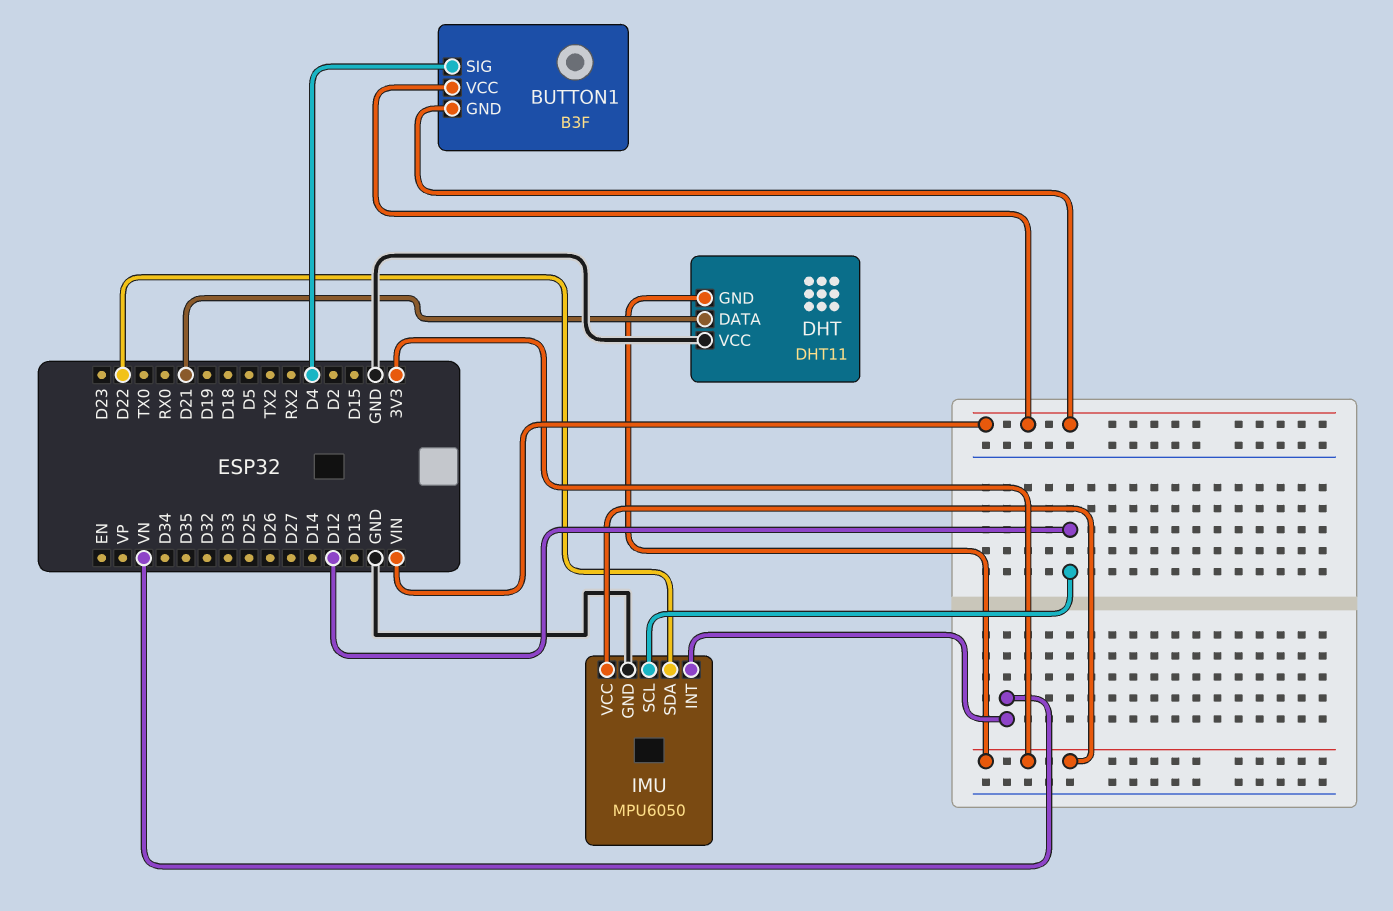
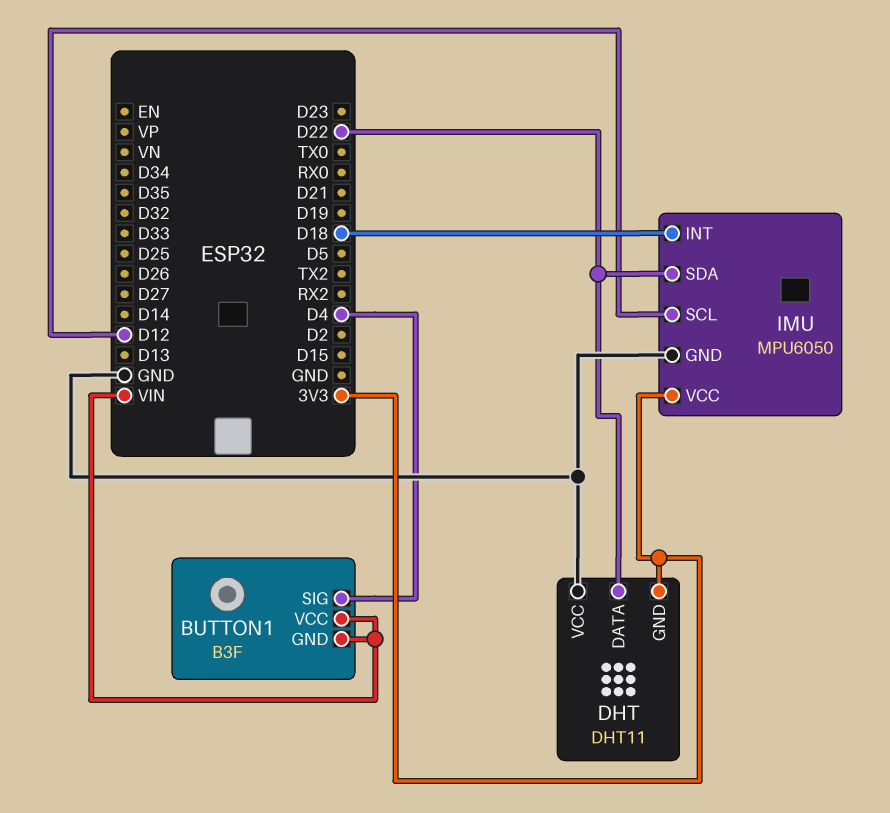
DHT pin DATA: D21 -> D22
IMU pin INT: VN -> D18

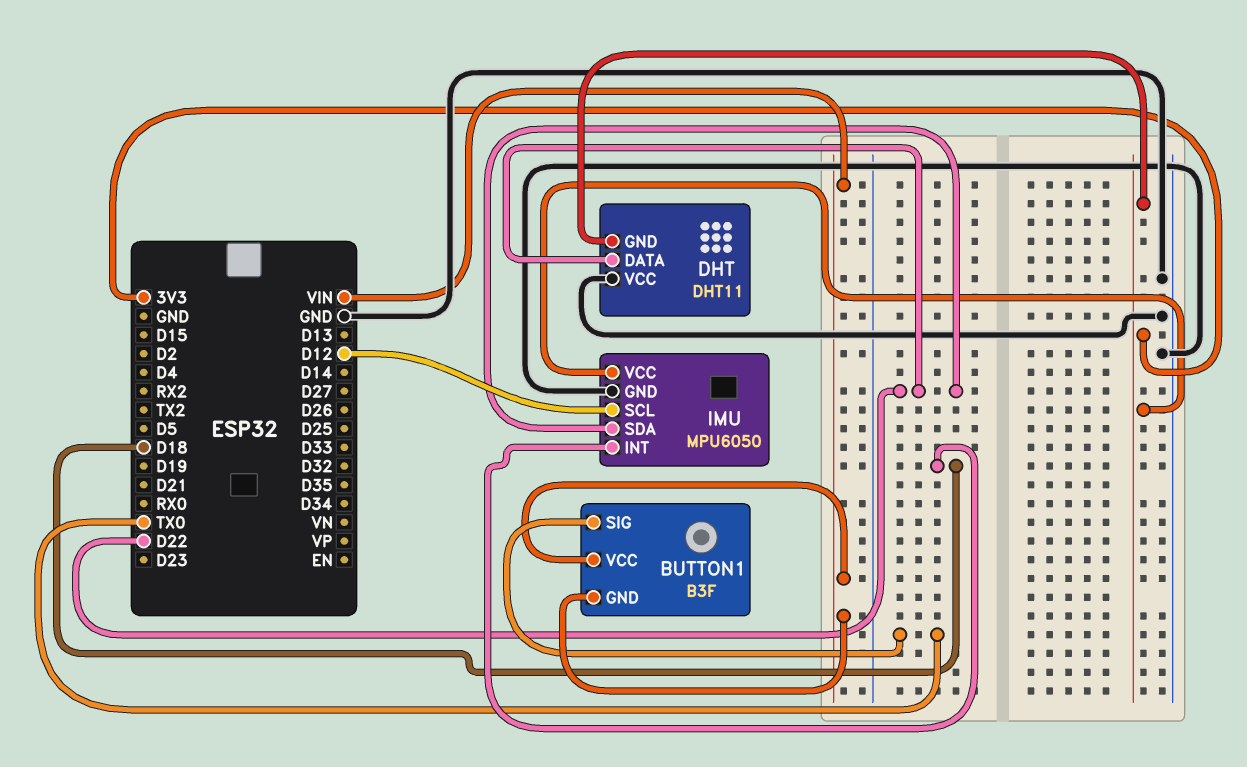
BUTTON1 pin SIG: D4 -> TX0

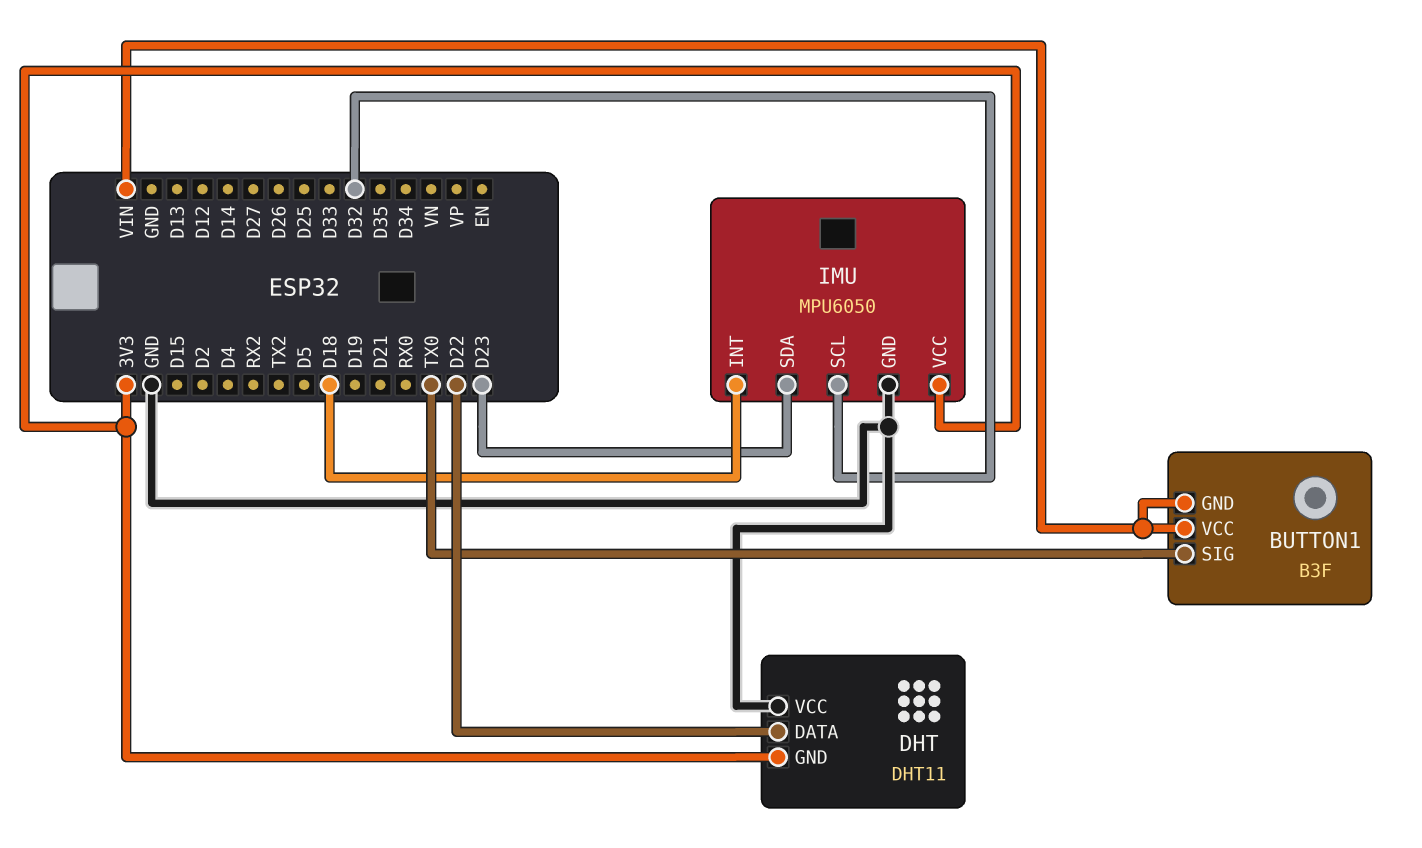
IMU pin SCL: D12 -> D32
IMU pin SDA: D22 -> D23

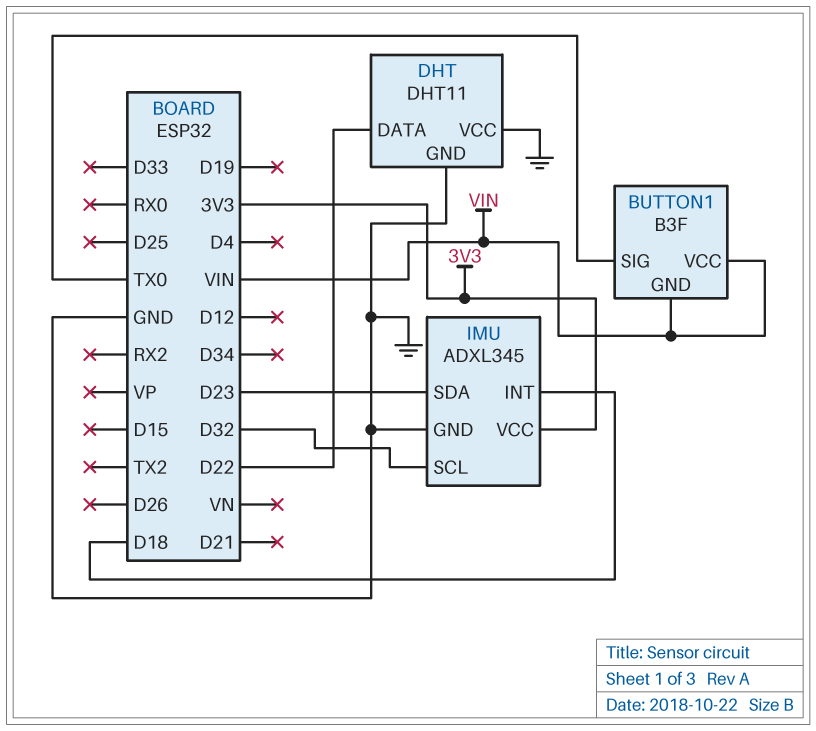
DHT pin GND: 3V3 -> GND
IMU: MPU6050 -> ADXL345

